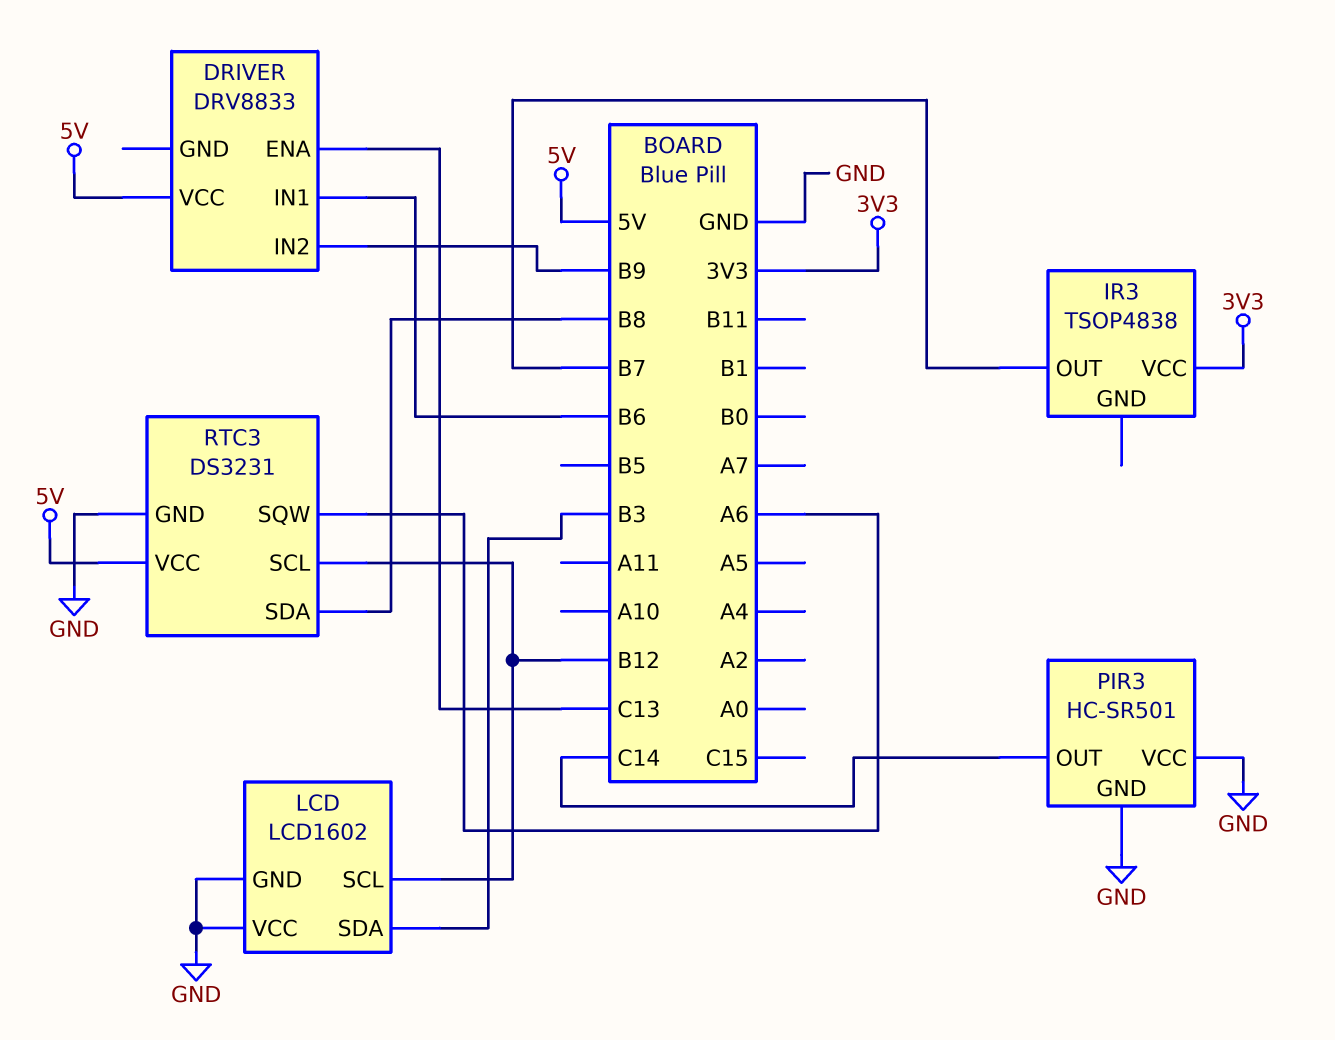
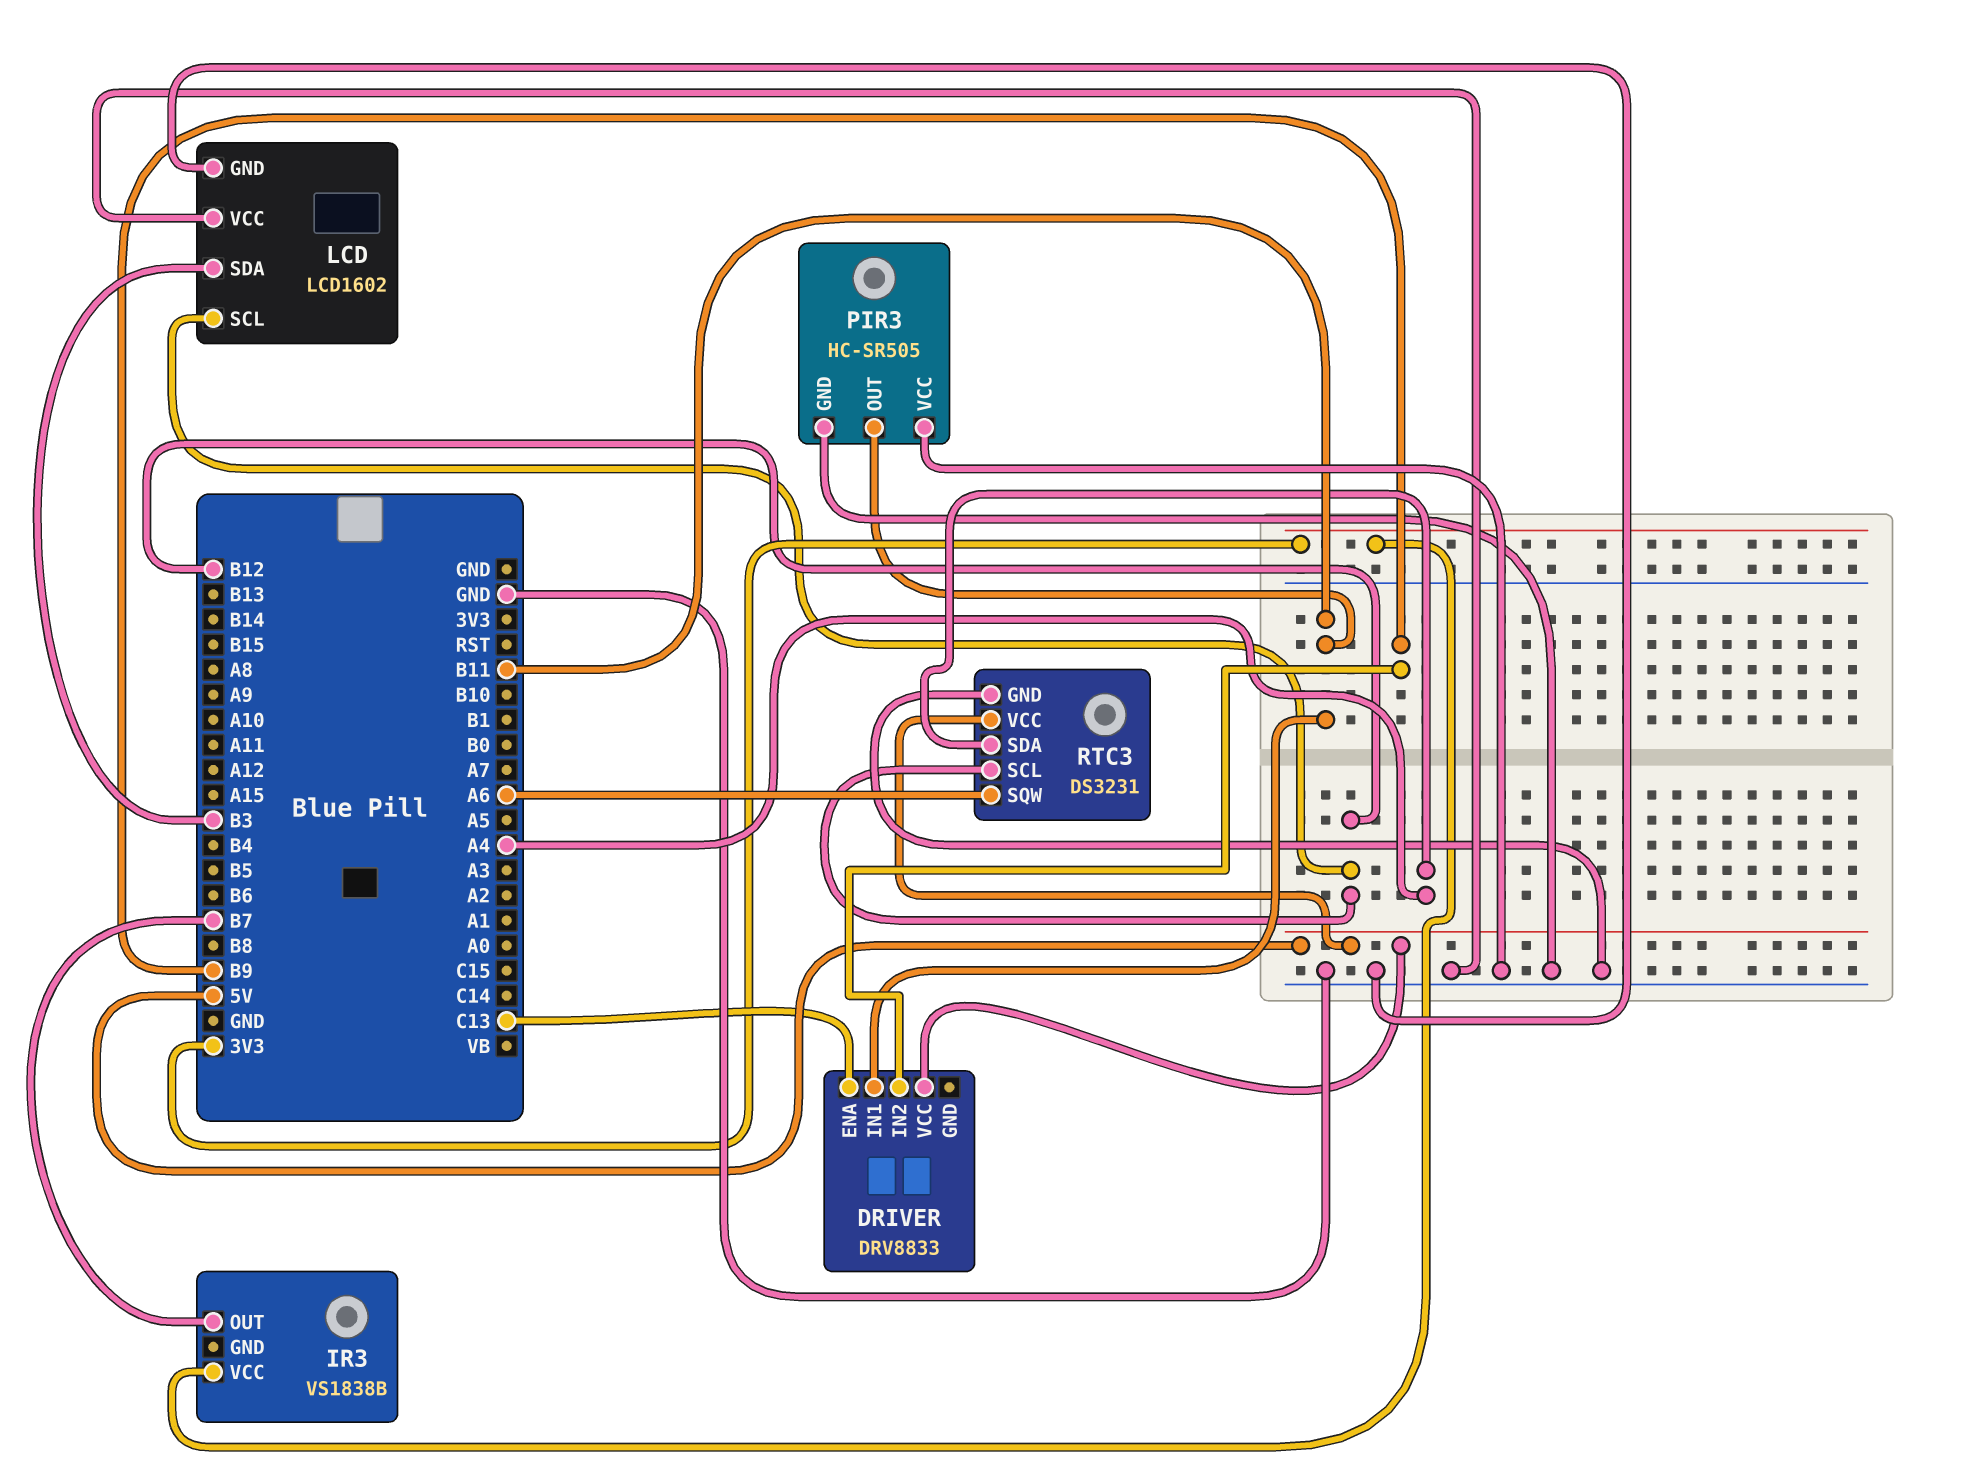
DRIVER pin IN1: B6 -> B11
IR3: TSOP4838 -> VS1838B
PIR3: HC-SR501 -> HC-SR505
PIR3 pin OUT: C14 -> B11
RTC3 pin SDA: B8 -> A4

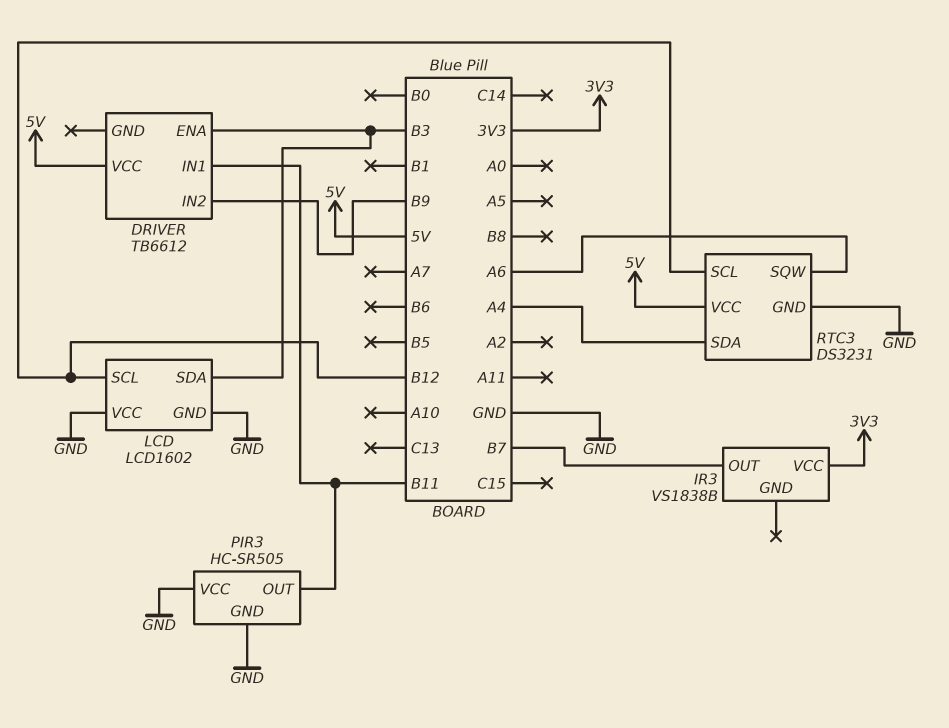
DRIVER: DRV8833 -> TB6612
DRIVER pin ENA: C13 -> B3

